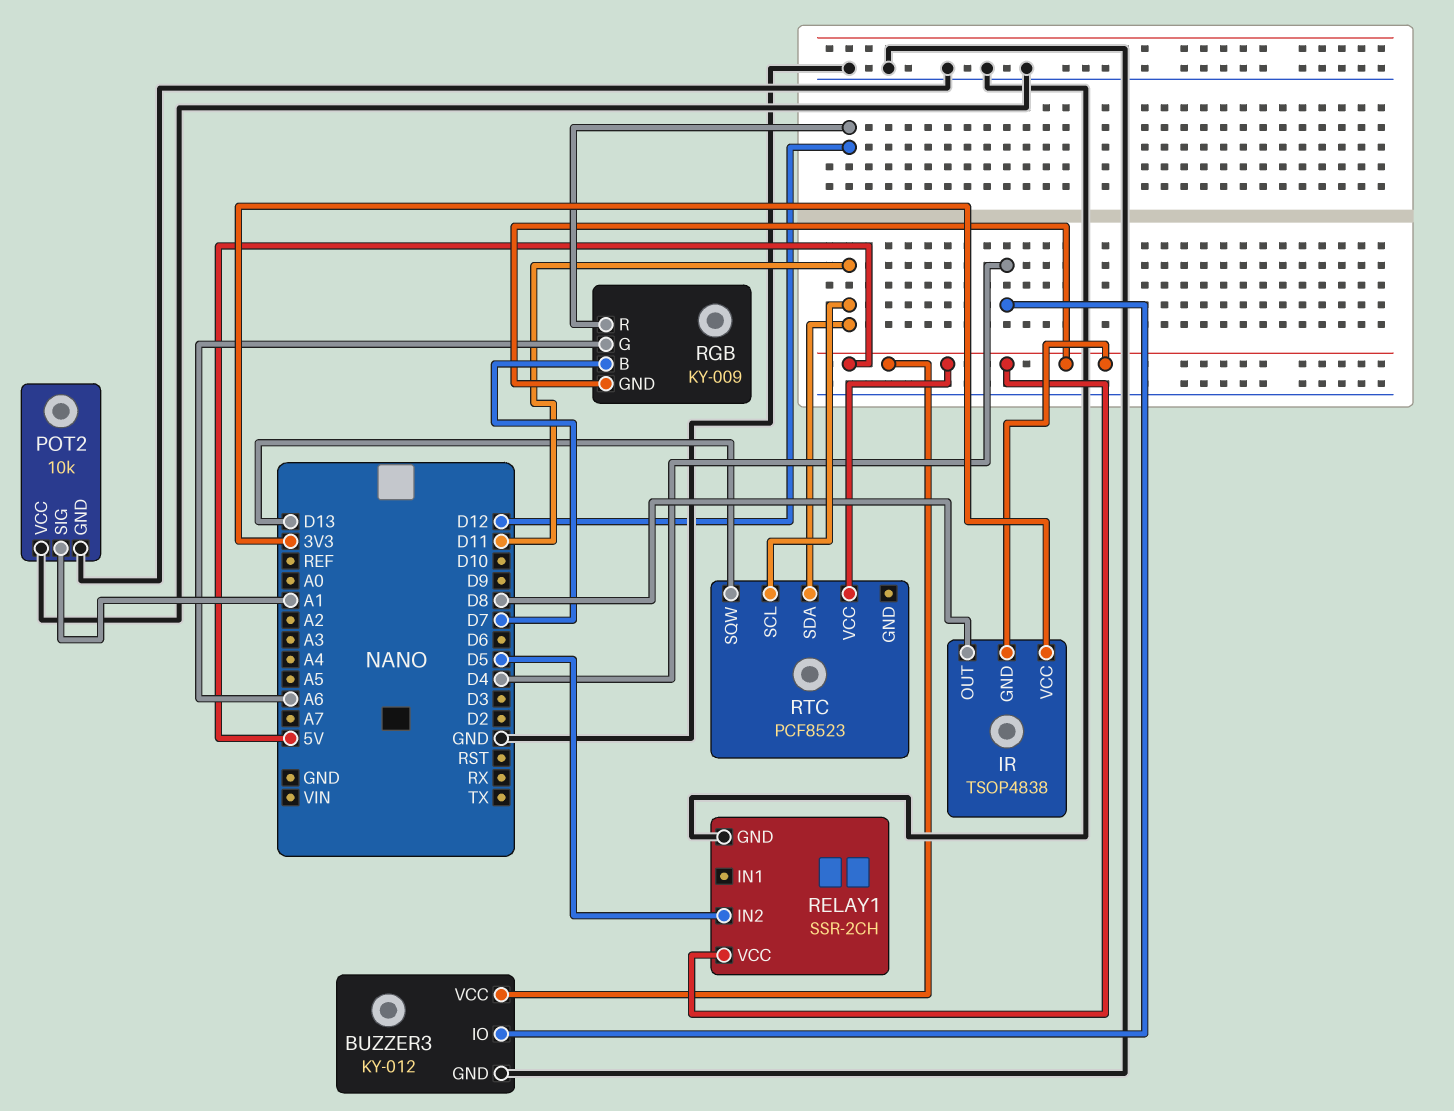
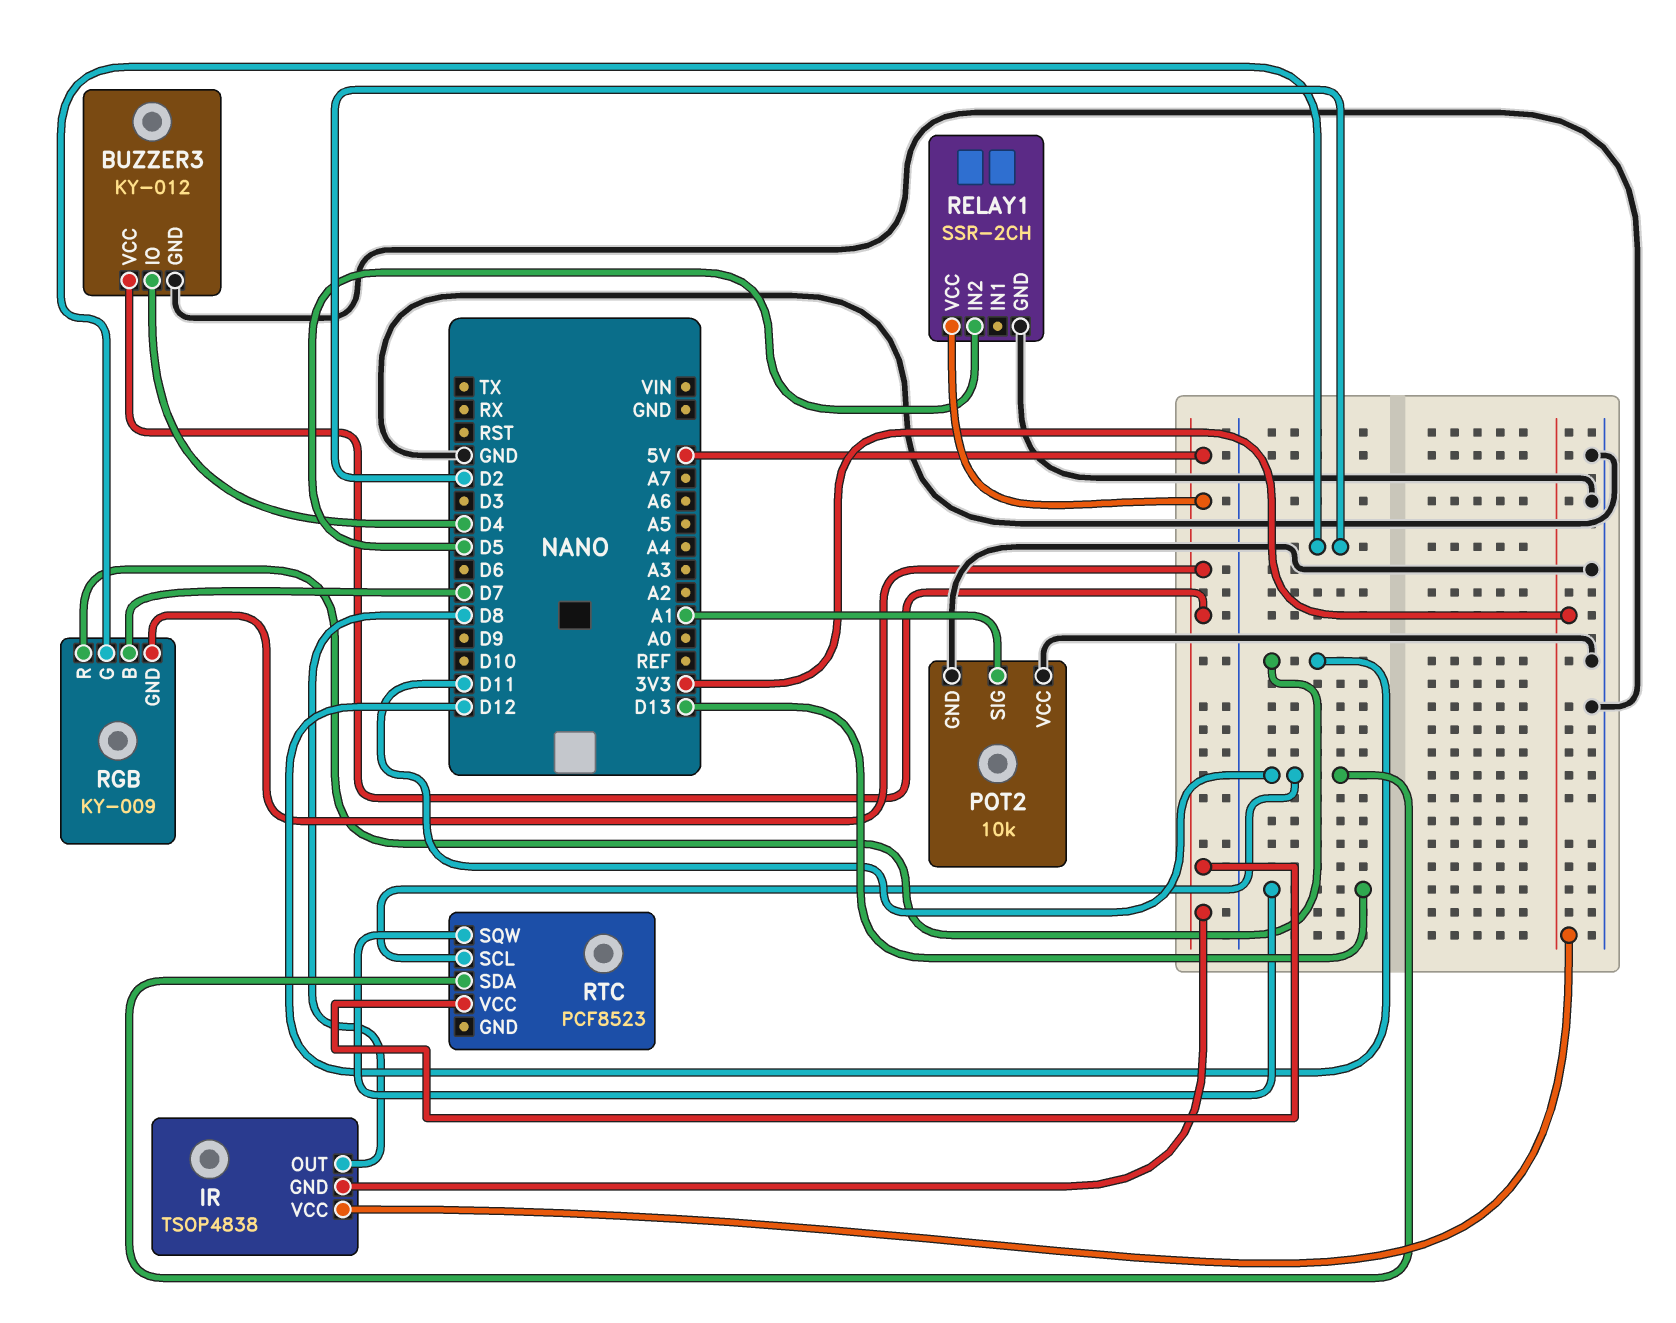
RGB pin G: A6 -> D2

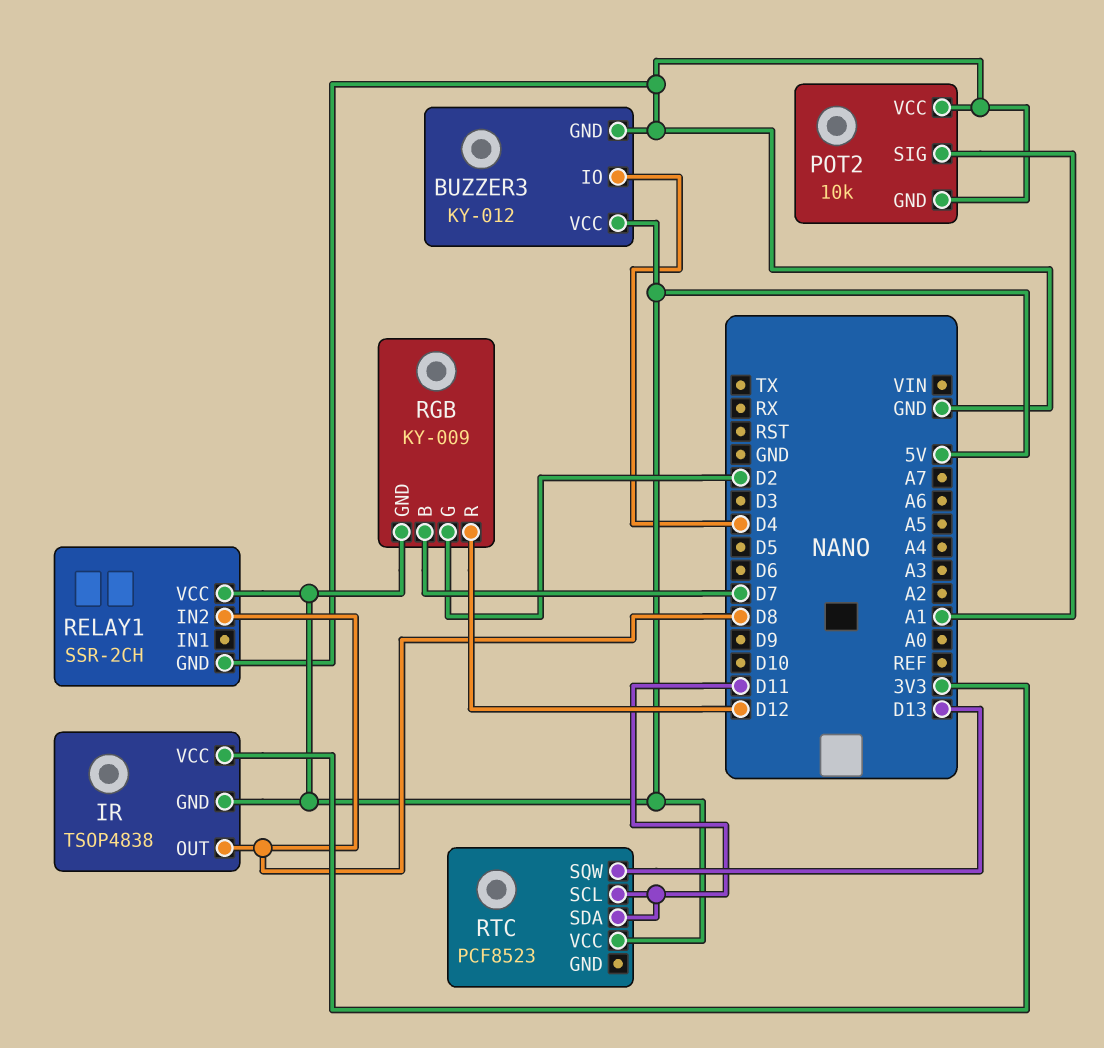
RELAY1 pin IN2: D5 -> D8

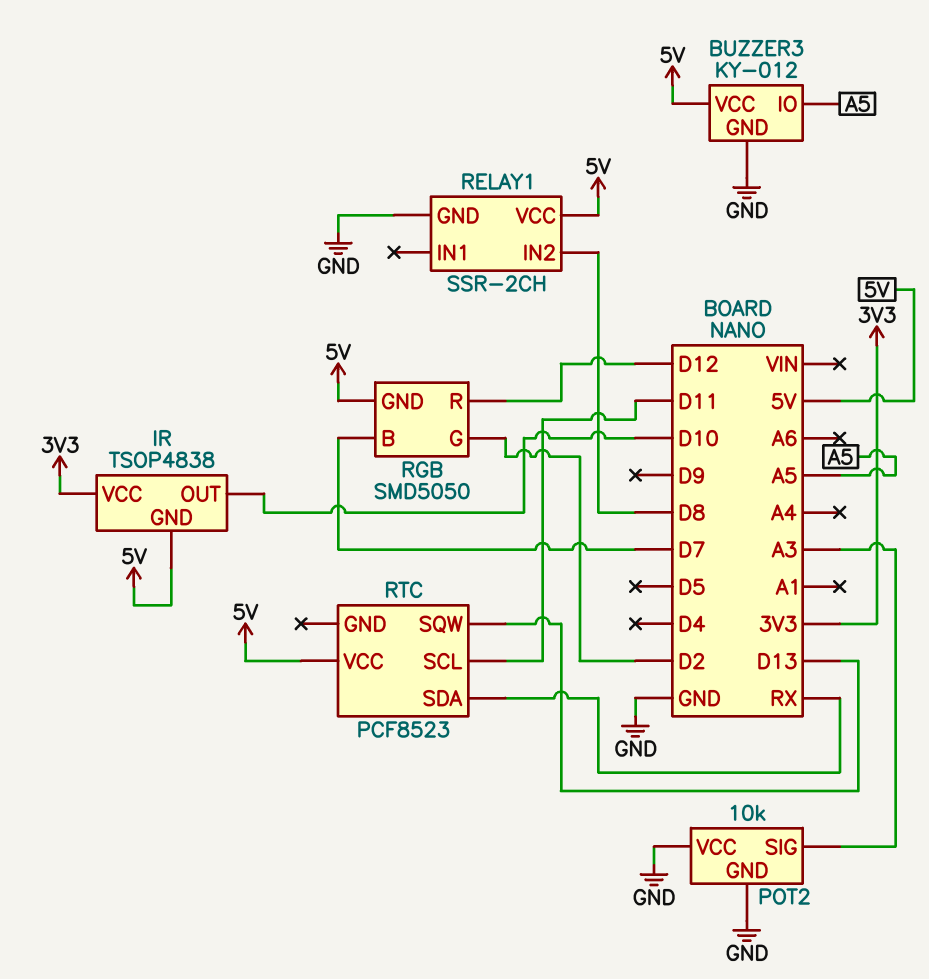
BUZZER3 pin IO: D4 -> A5
IR pin OUT: D8 -> D10
POT2 pin SIG: A1 -> A3
RGB: KY-009 -> SMD5050
RTC pin SDA: D11 -> RX

